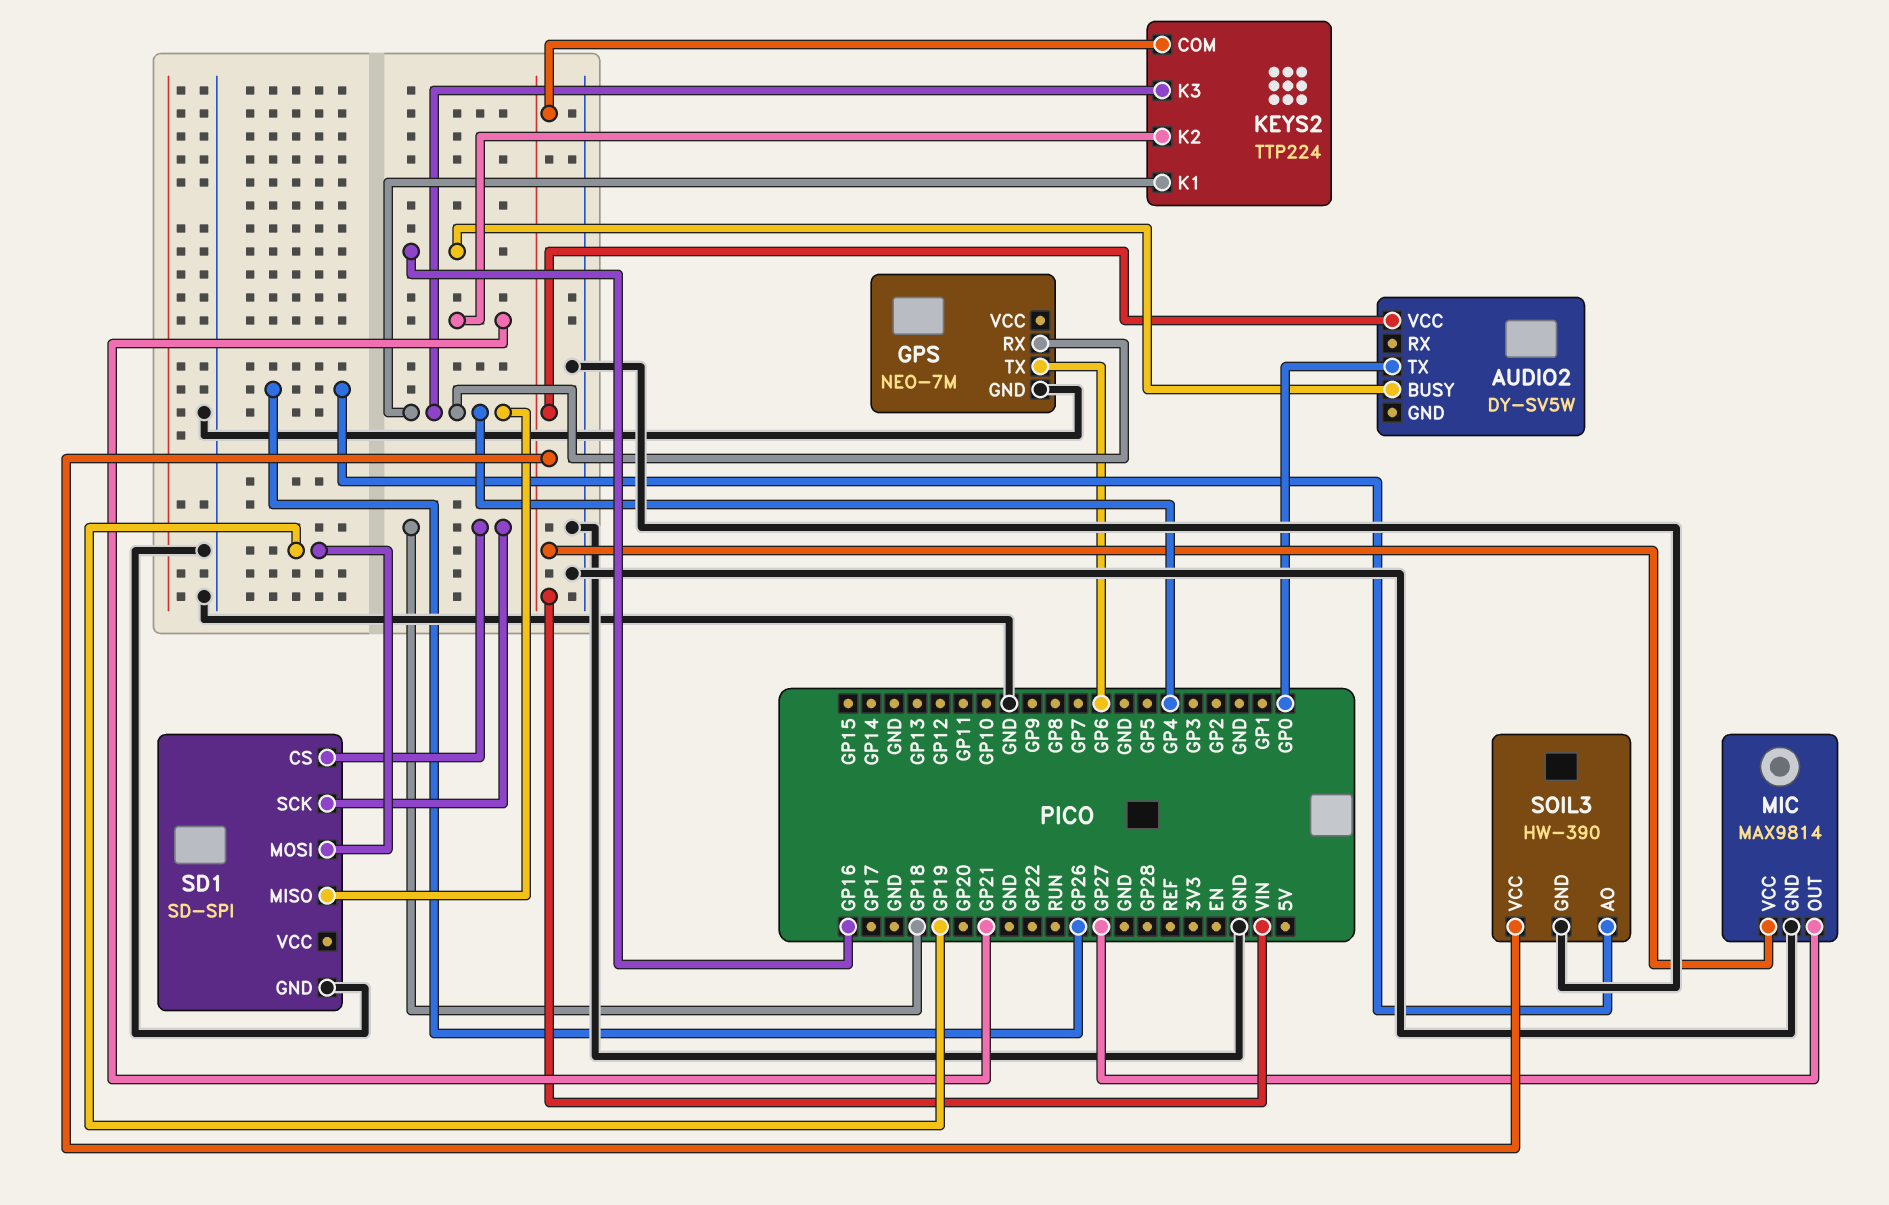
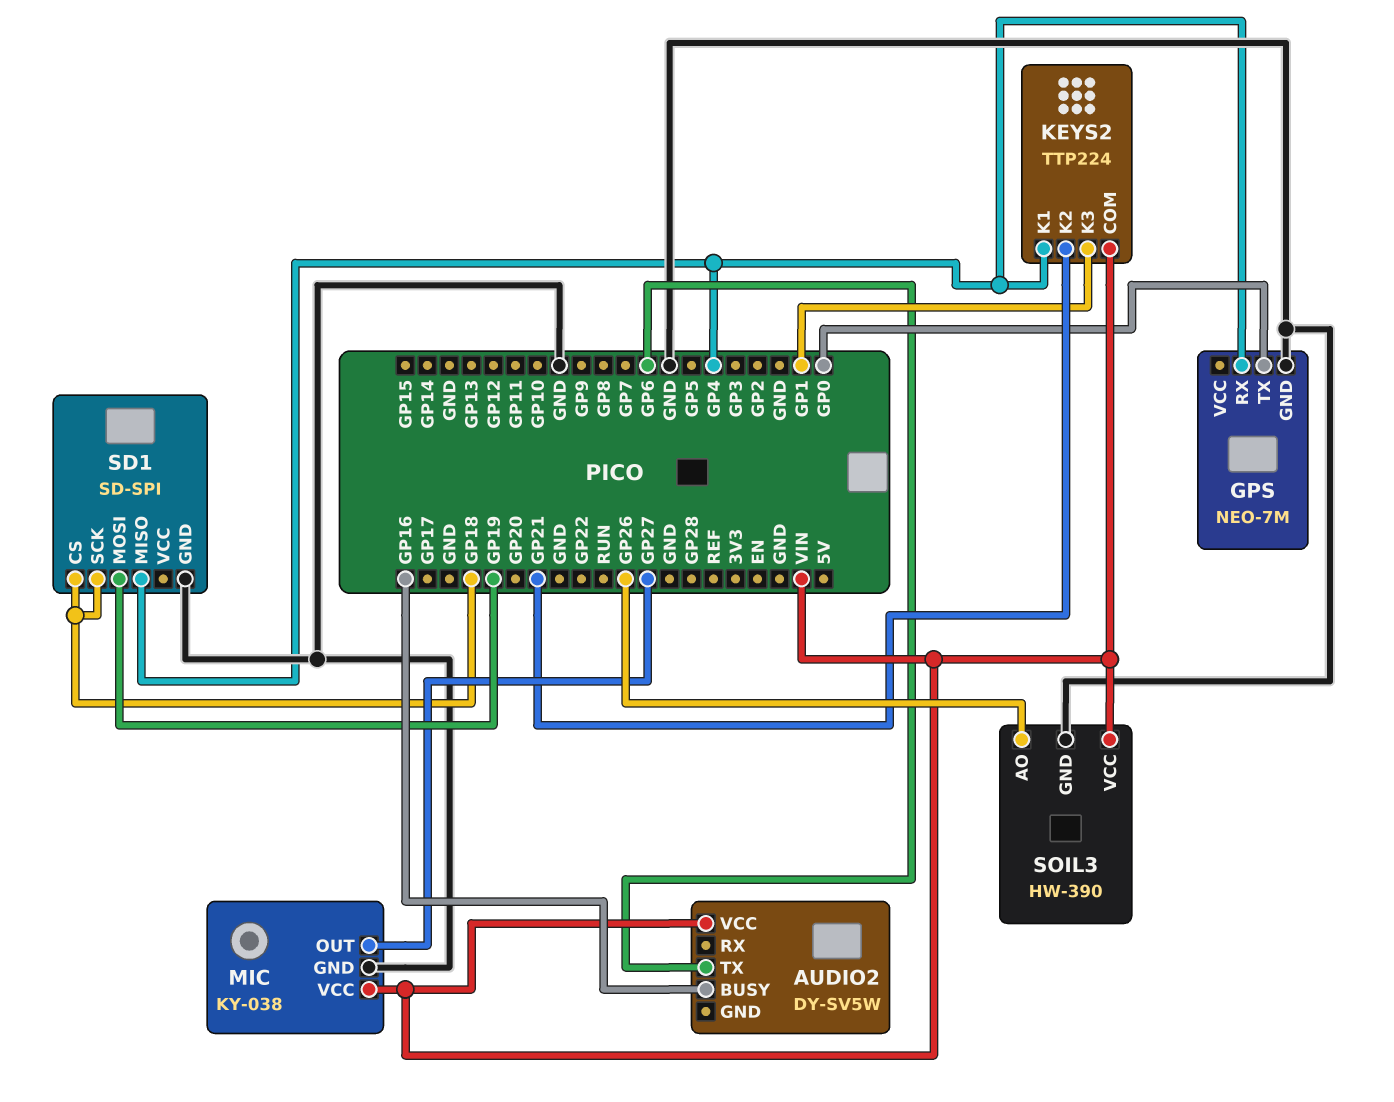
AUDIO2 pin TX: GP0 -> GP6
GPS pin TX: GP6 -> GP0
KEYS2 pin K3: GP4 -> GP1
MIC: MAX9814 -> KY-038

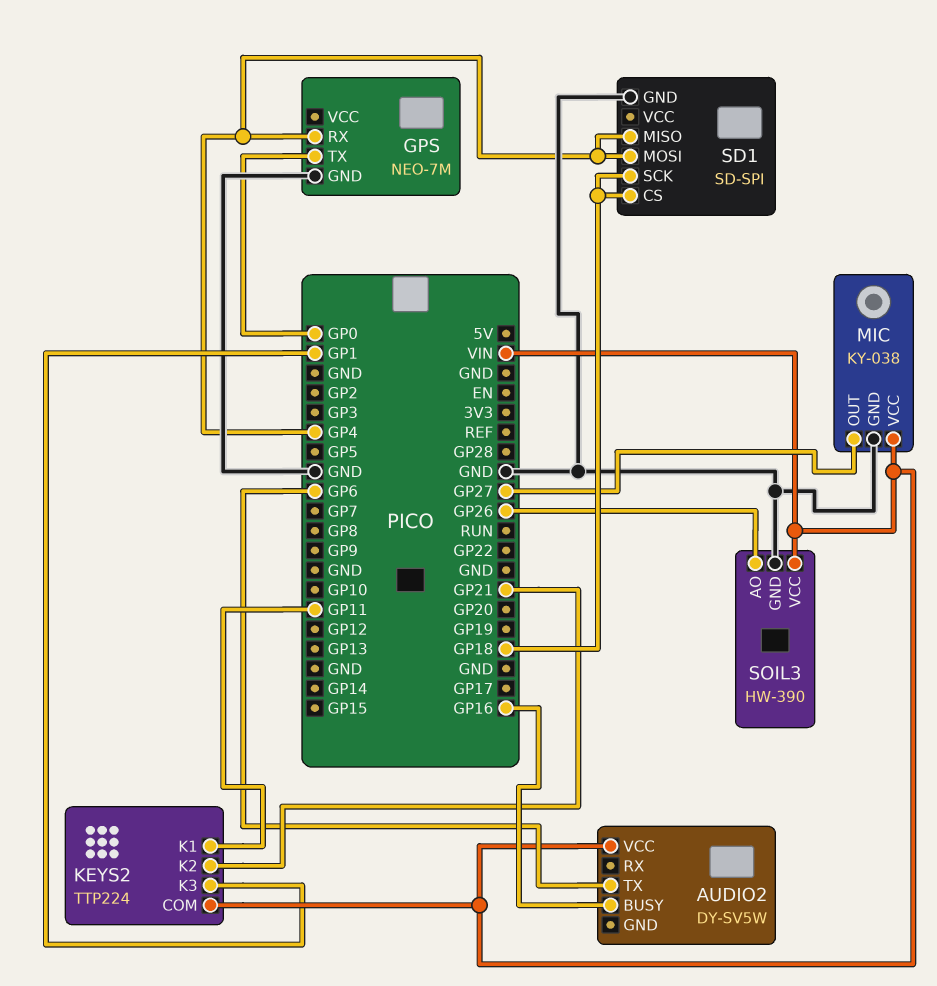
KEYS2 pin K1: GP4 -> GP11
SD1 pin MOSI: GP19 -> GP4

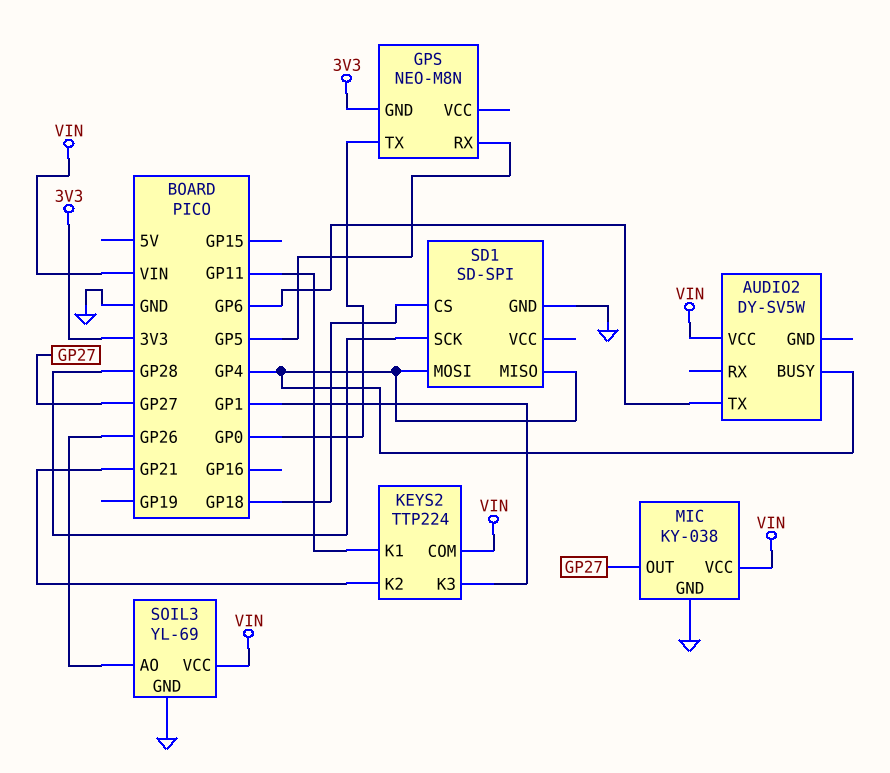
AUDIO2 pin BUSY: GP16 -> GP4
GPS: NEO-7M -> NEO-M8N
GPS pin GND: GND -> 3V3
GPS pin RX: GP4 -> GP5
SD1 pin SCK: GP18 -> GP28
SOIL3: HW-390 -> YL-69

